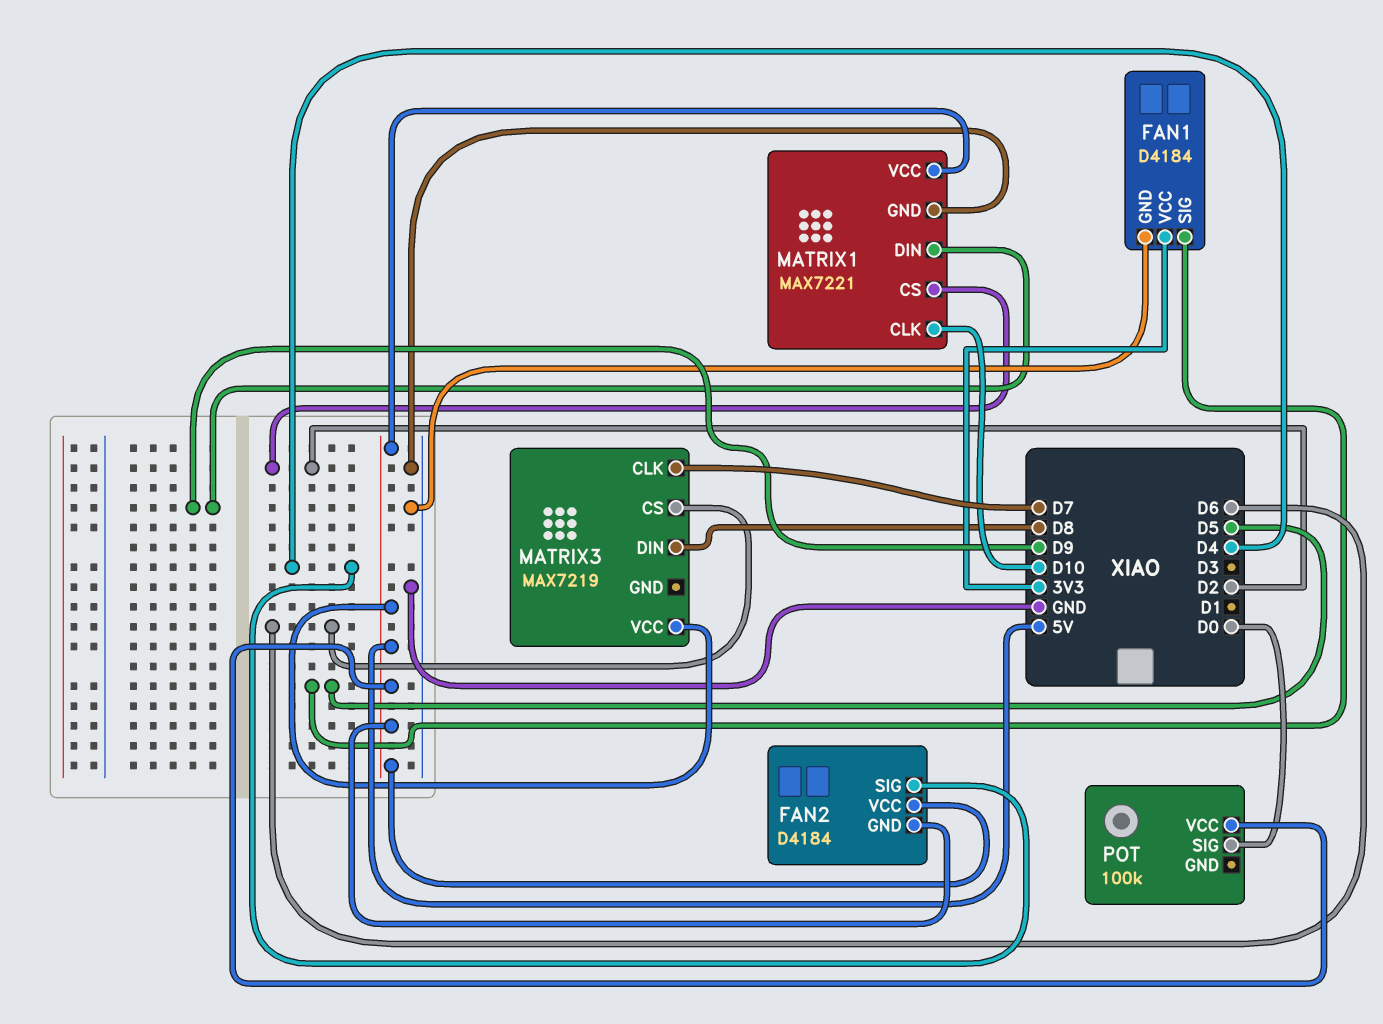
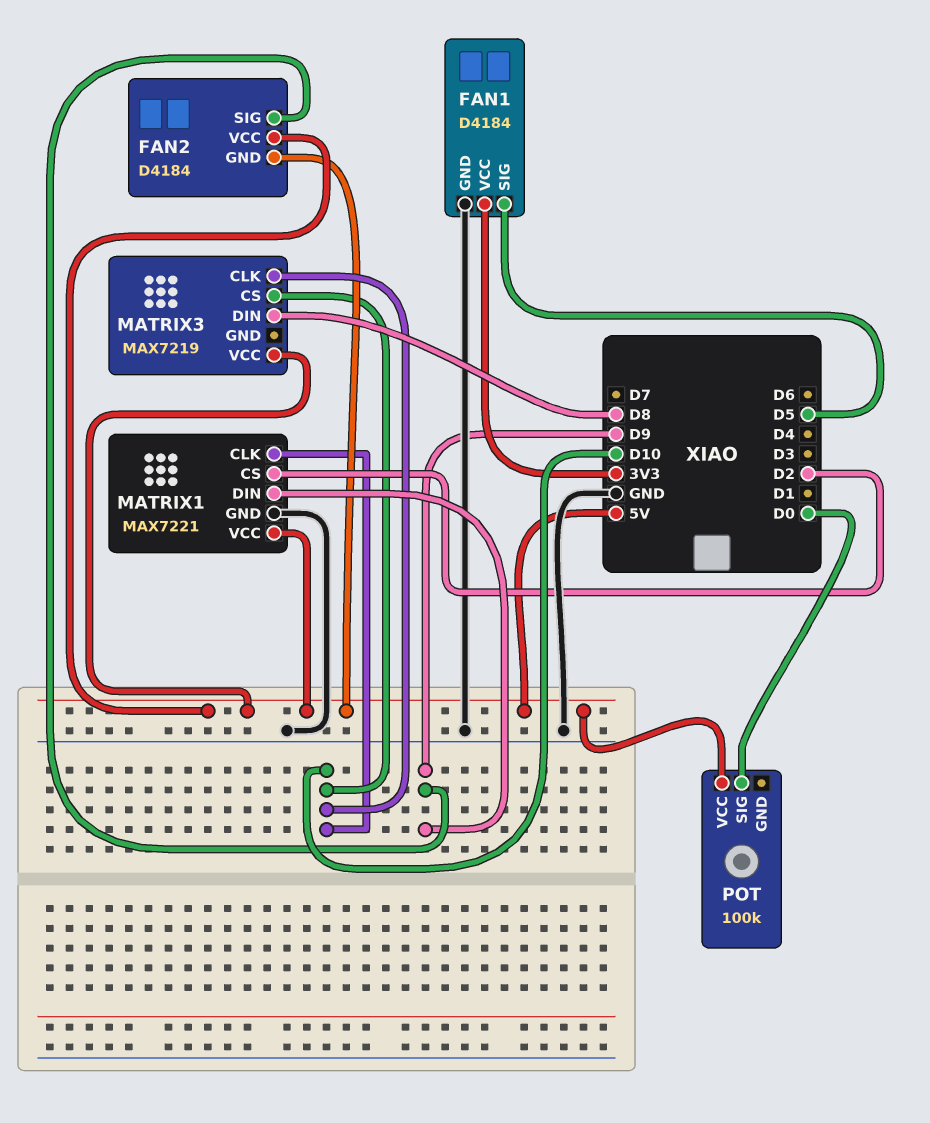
FAN2 pin SIG: D4 -> D9
MATRIX3 pin CLK: D7 -> D10
MATRIX3 pin CS: D6 -> D10

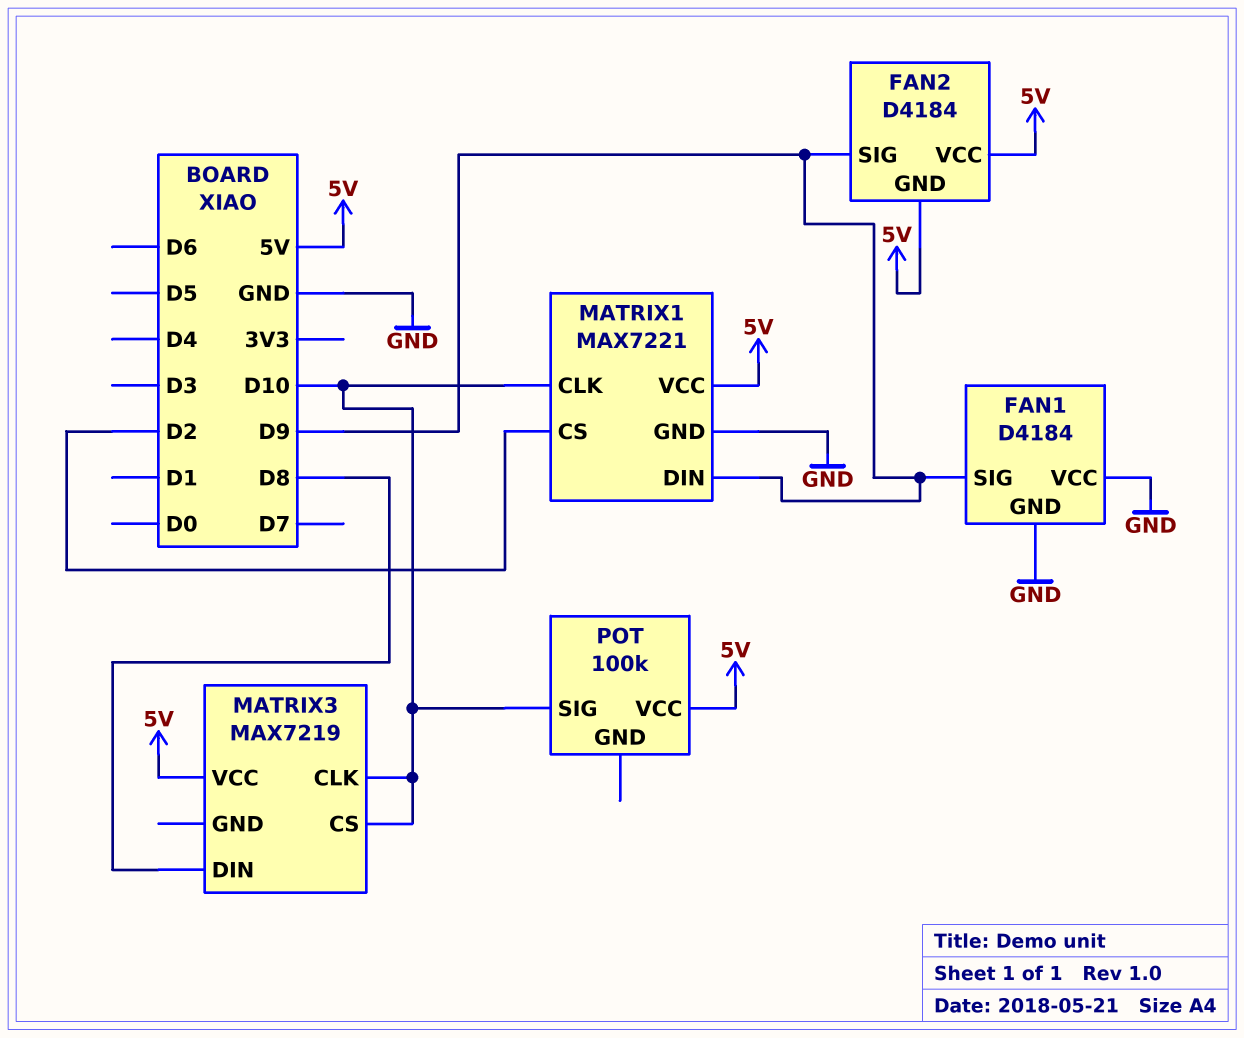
FAN1 pin SIG: D5 -> D9
FAN1 pin VCC: 3V3 -> GND
POT pin SIG: D0 -> D10

